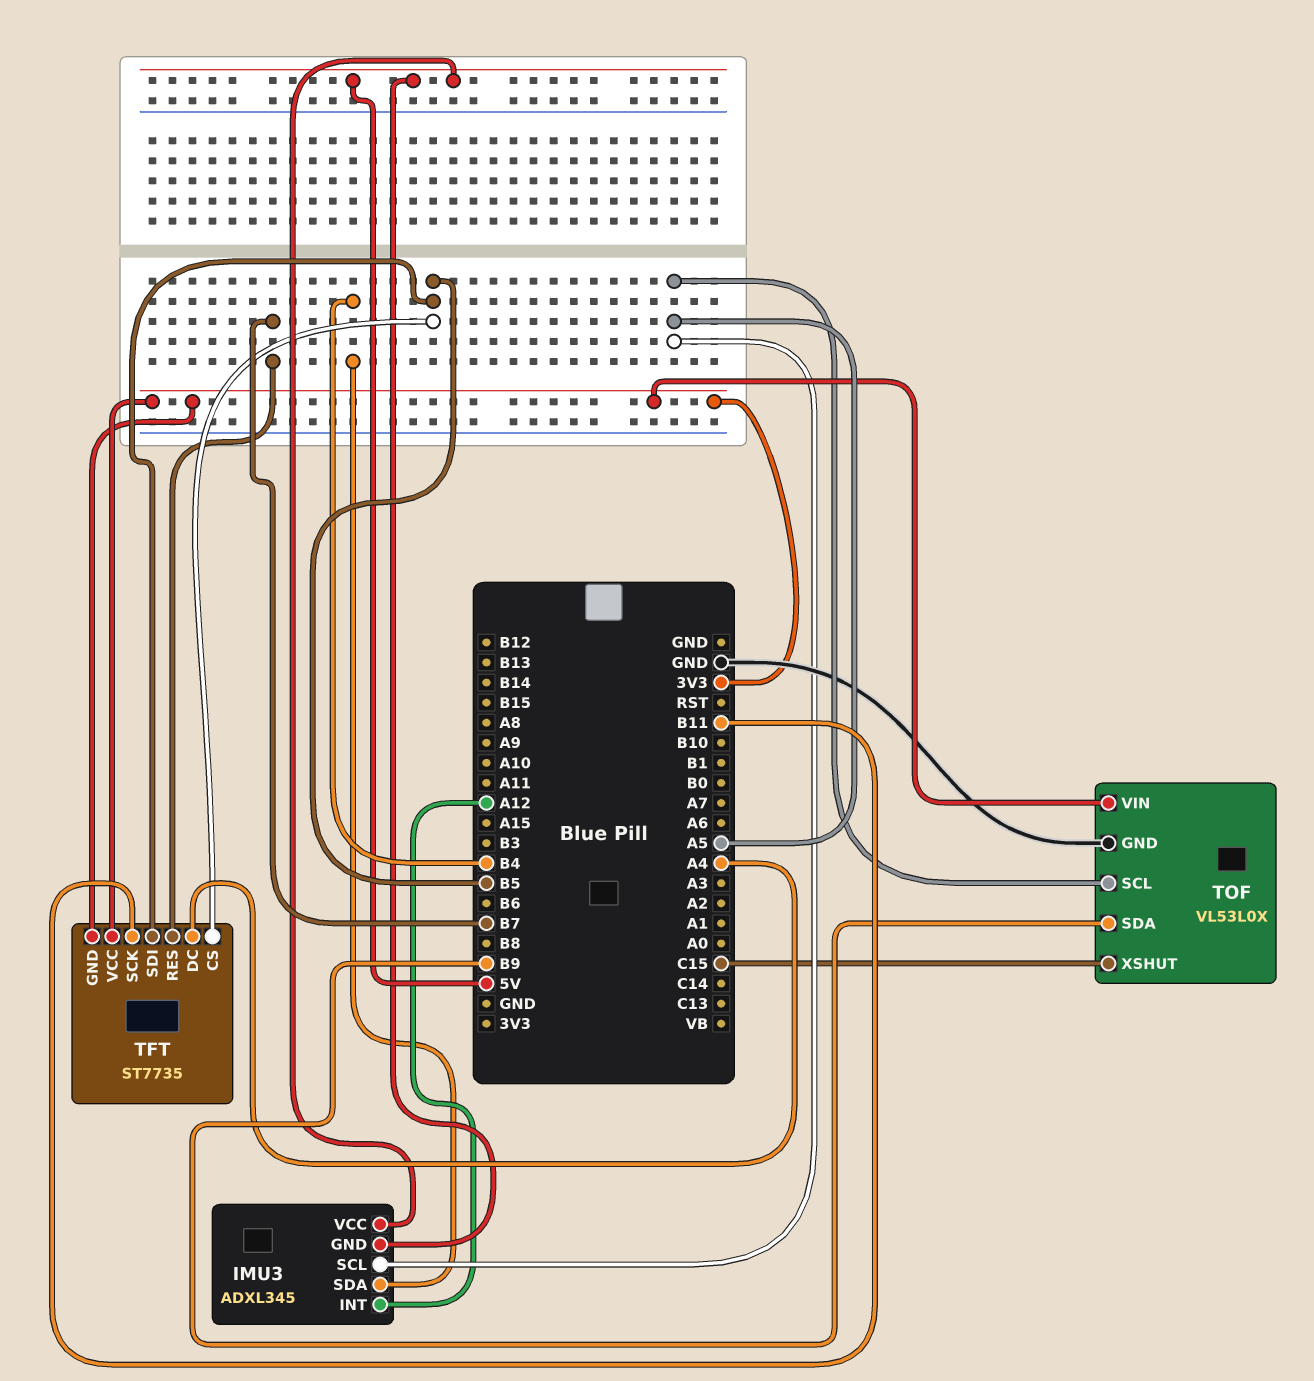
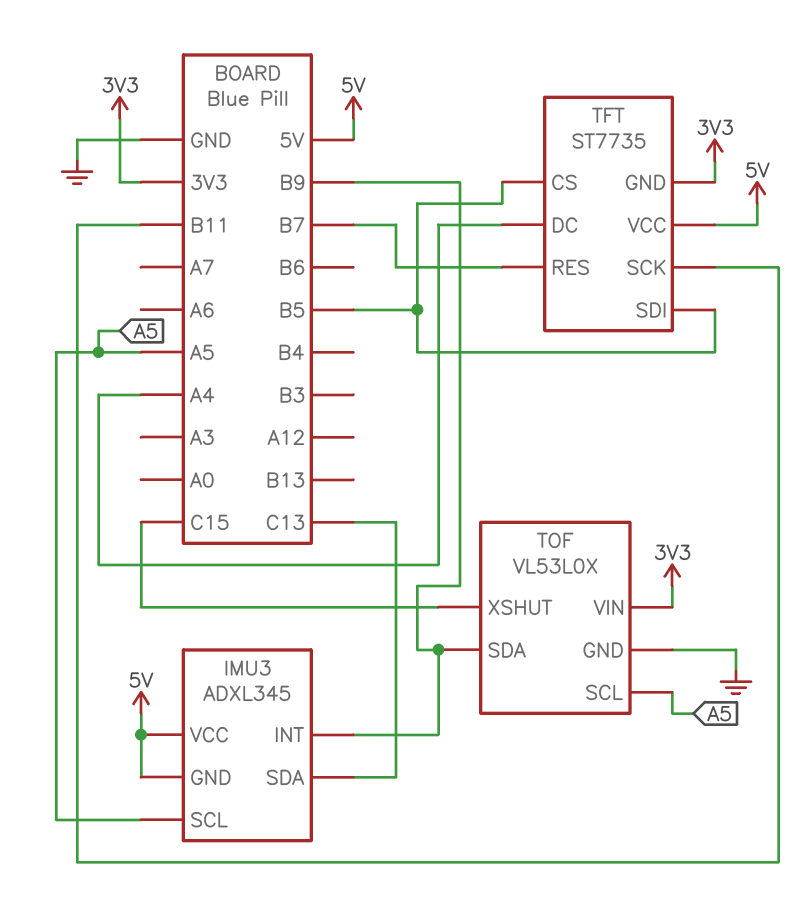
IMU3 pin INT: A12 -> B9
IMU3 pin SDA: B4 -> C13
TFT pin VCC: 3V3 -> 5V

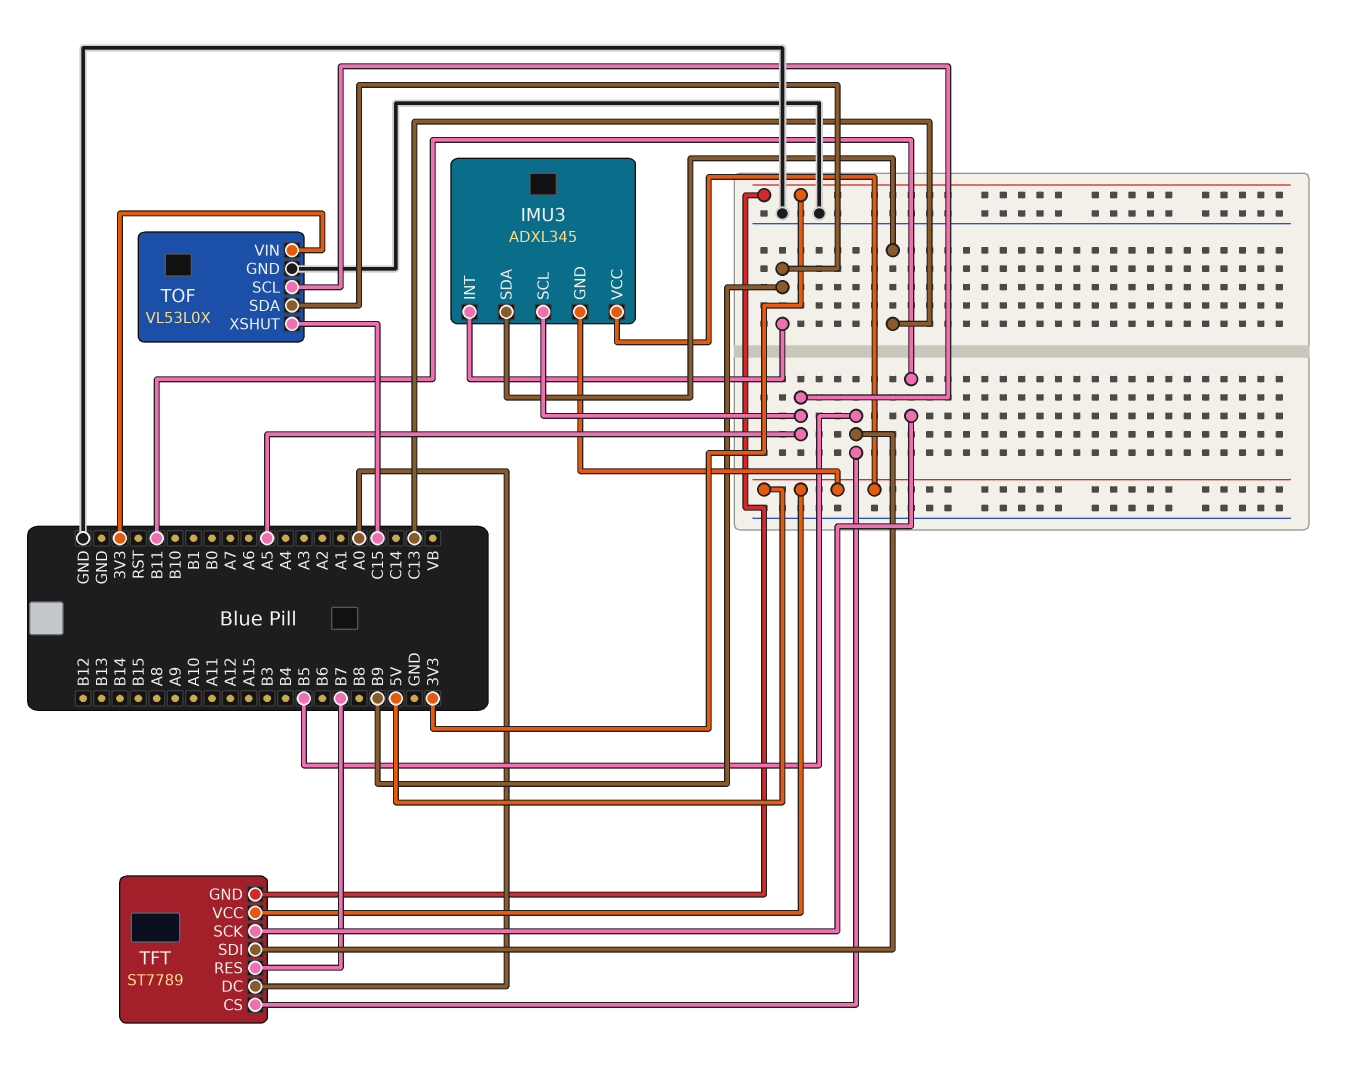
TFT: ST7735 -> ST7789
TFT pin DC: A4 -> A0

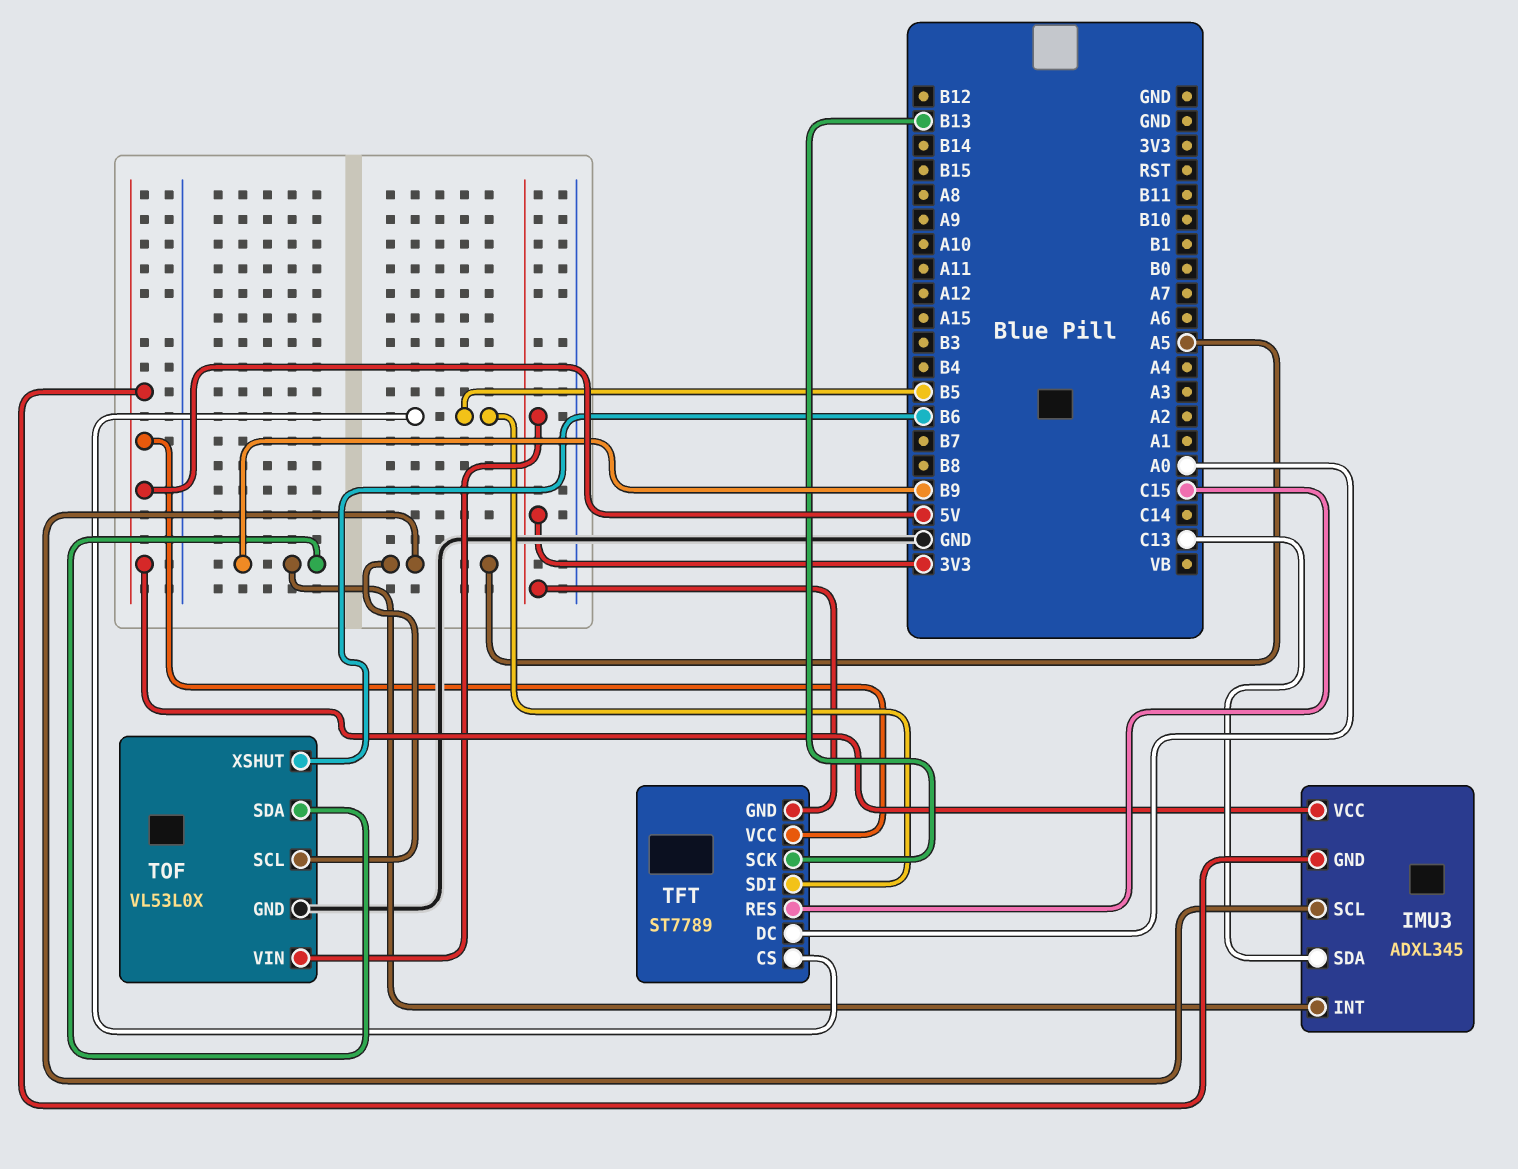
TFT pin RES: B7 -> C15
TFT pin SCK: B11 -> B13
TOF pin XSHUT: C15 -> B6

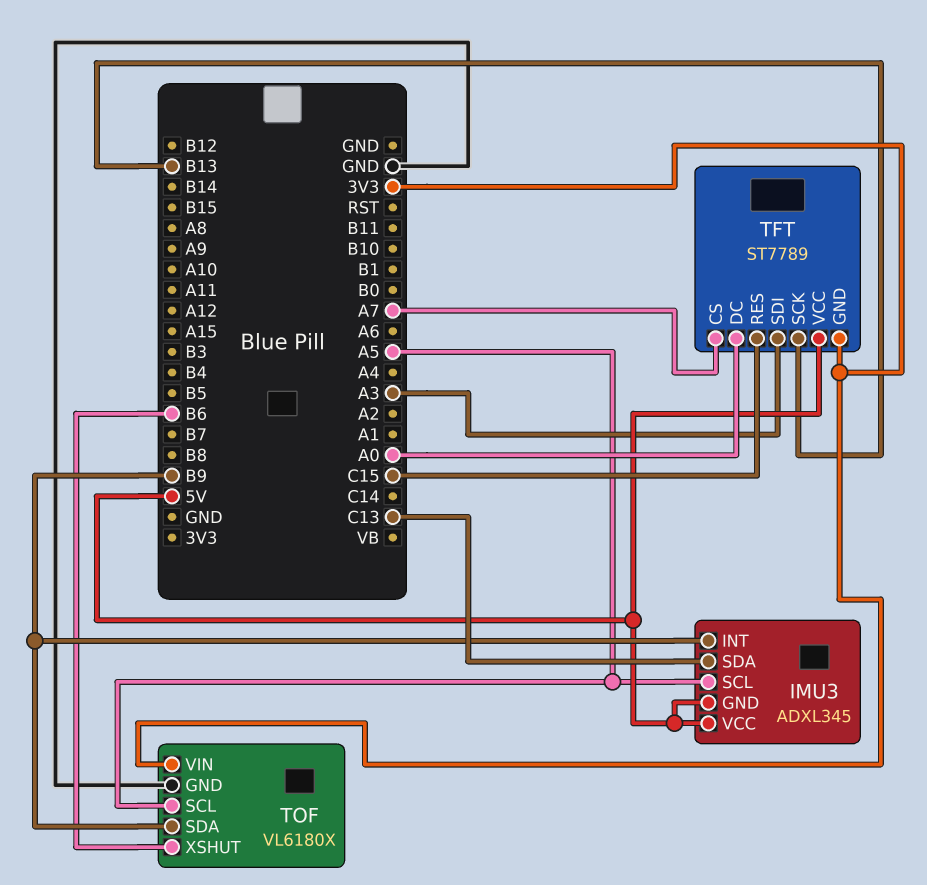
TFT pin CS: B5 -> A7
TFT pin SDI: B5 -> A3
TOF: VL53L0X -> VL6180X

